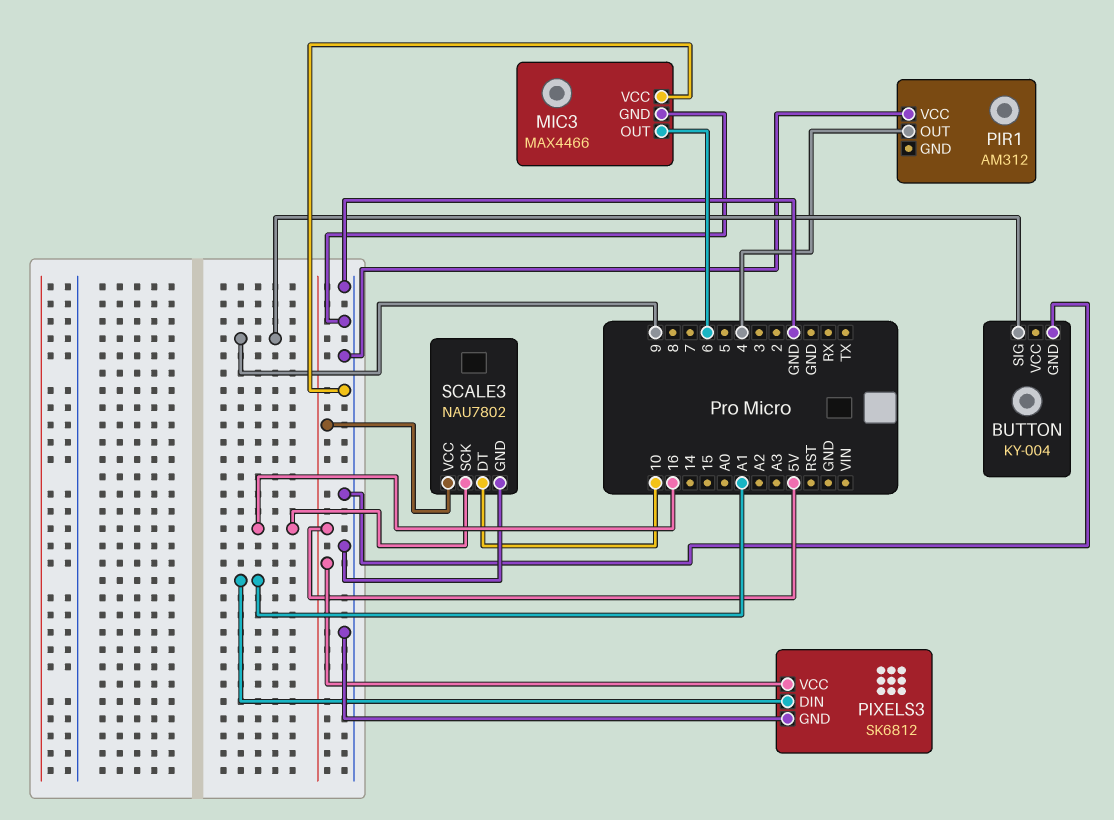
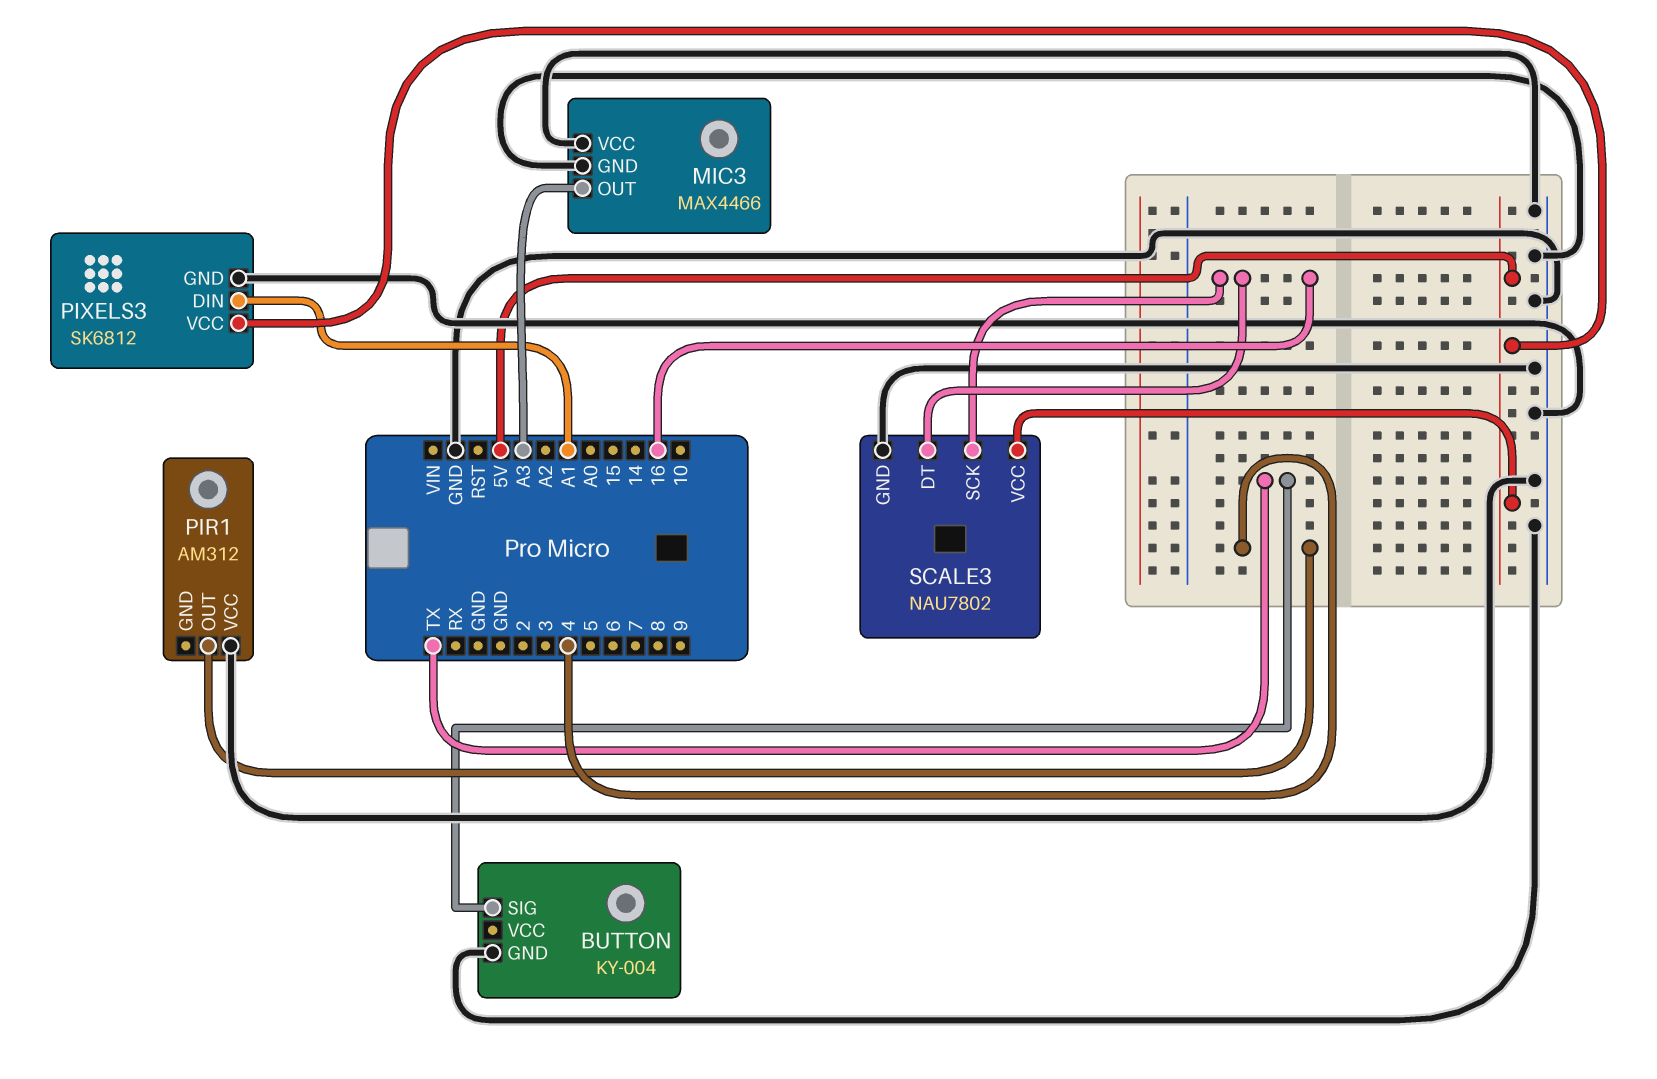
BUTTON pin SIG: 9 -> TX
MIC3 pin OUT: 6 -> A3
SCALE3 pin DT: 10 -> 16

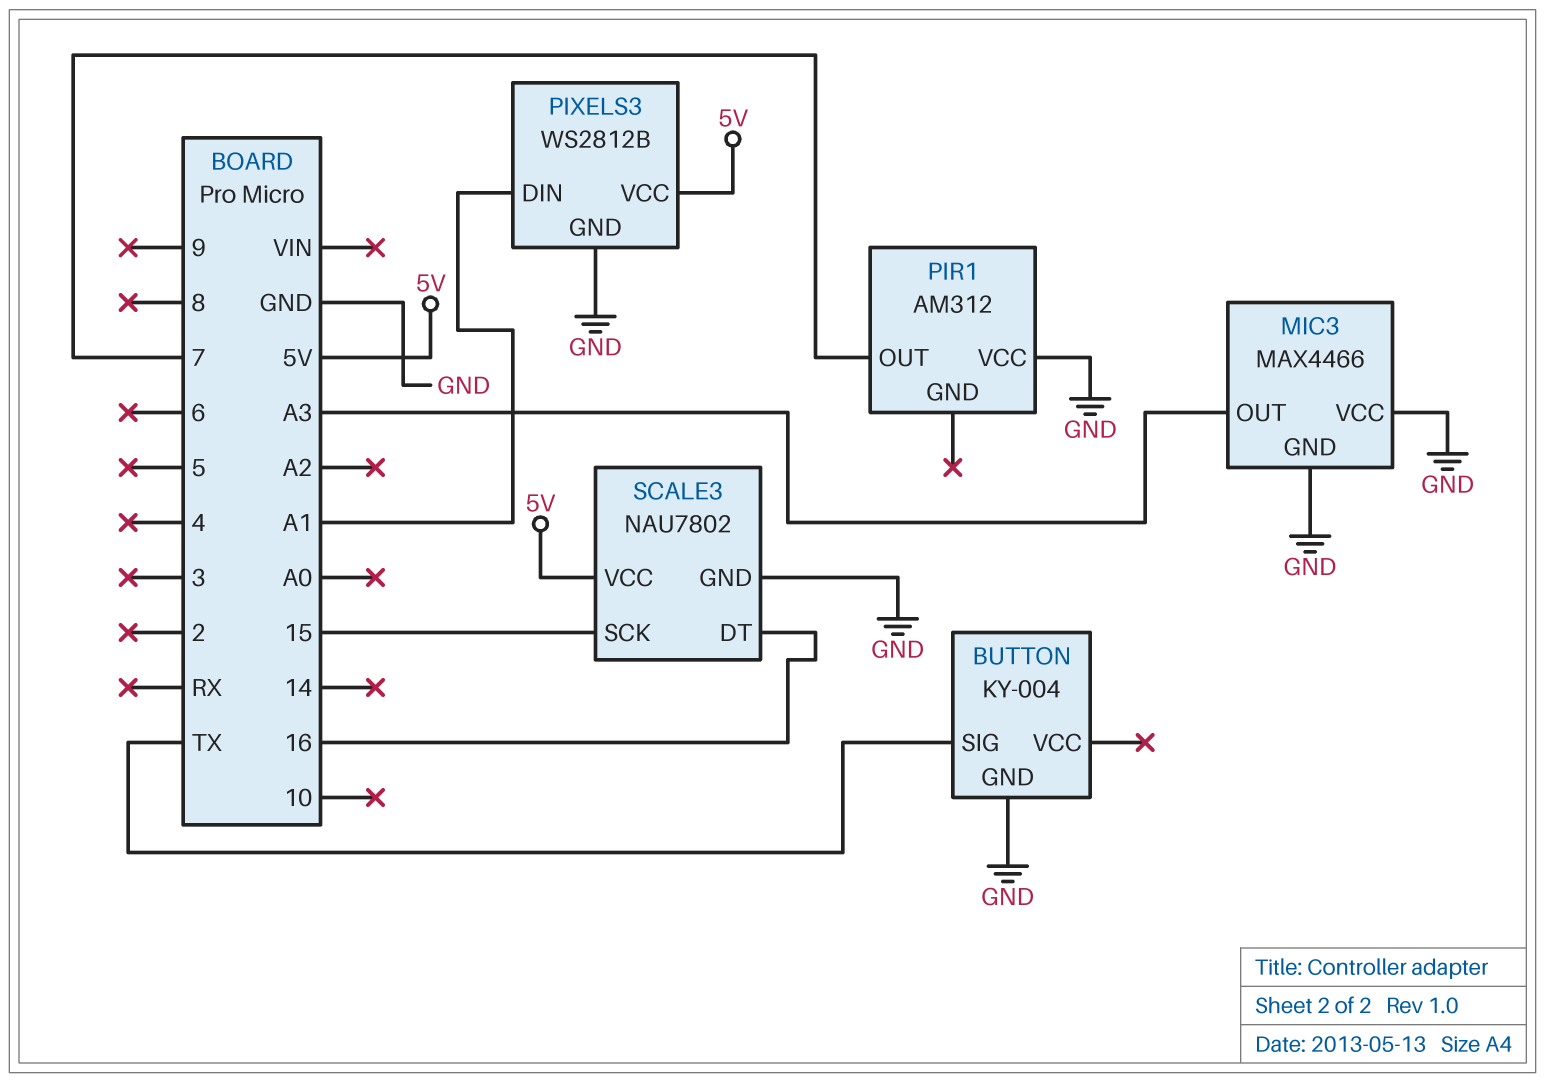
PIR1 pin OUT: 4 -> 7
PIXELS3: SK6812 -> WS2812B
SCALE3 pin SCK: 16 -> 15

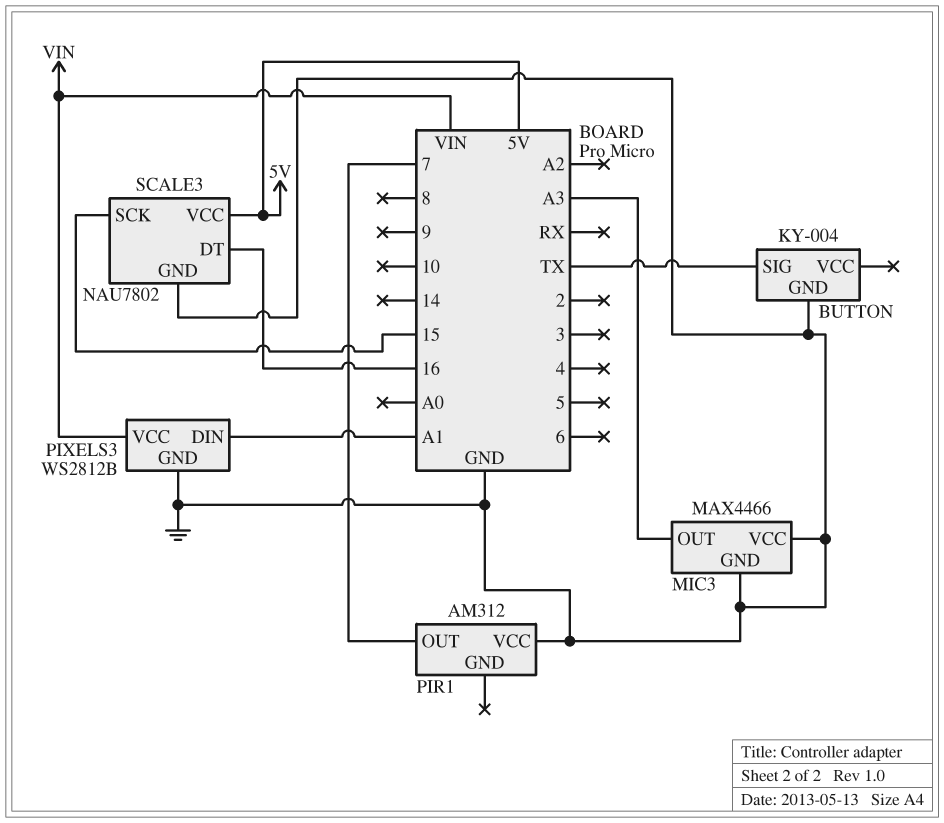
PIXELS3 pin VCC: 5V -> VIN

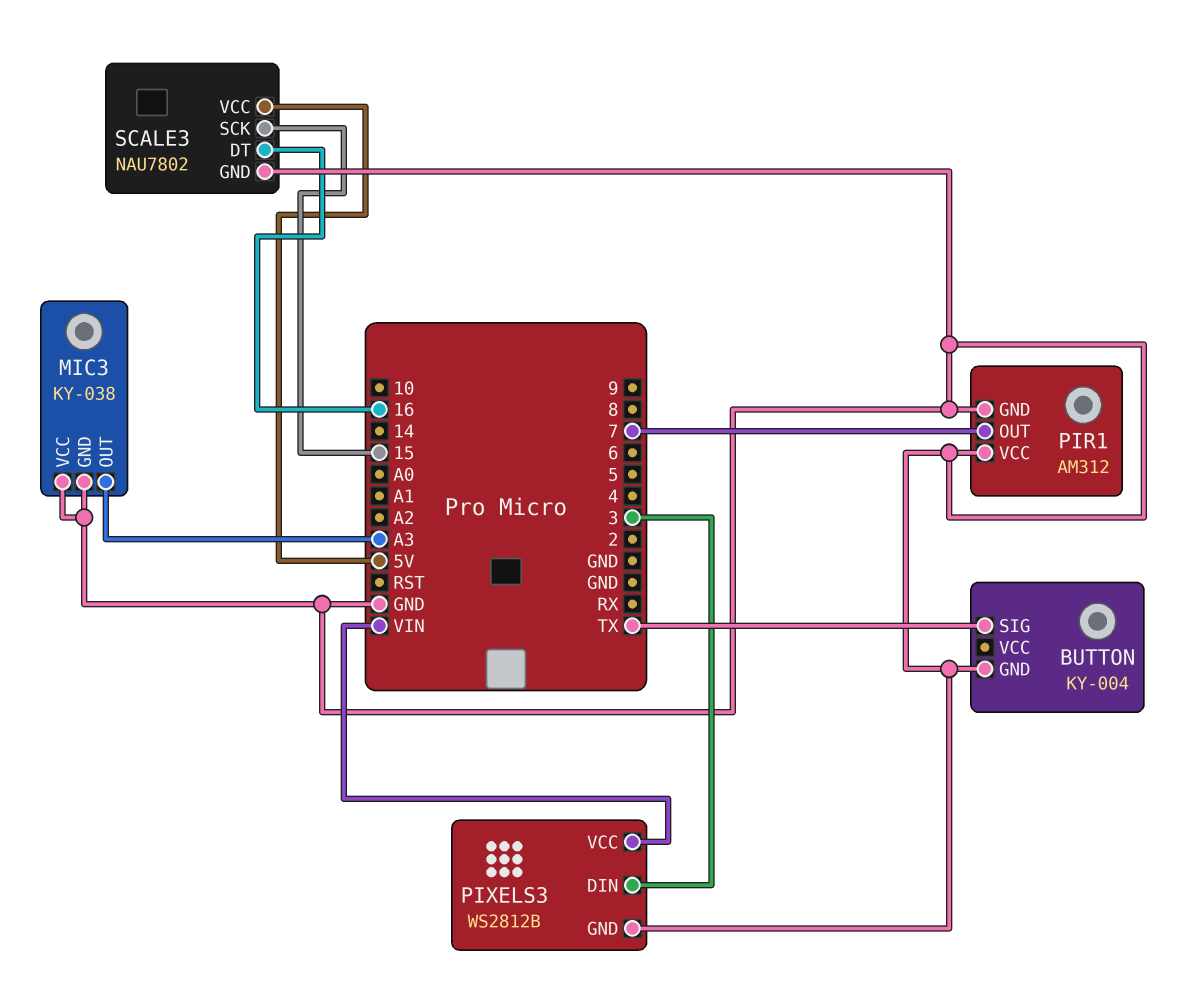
MIC3: MAX4466 -> KY-038
PIR1 pin GND: none -> GND
PIXELS3 pin DIN: A1 -> 3

